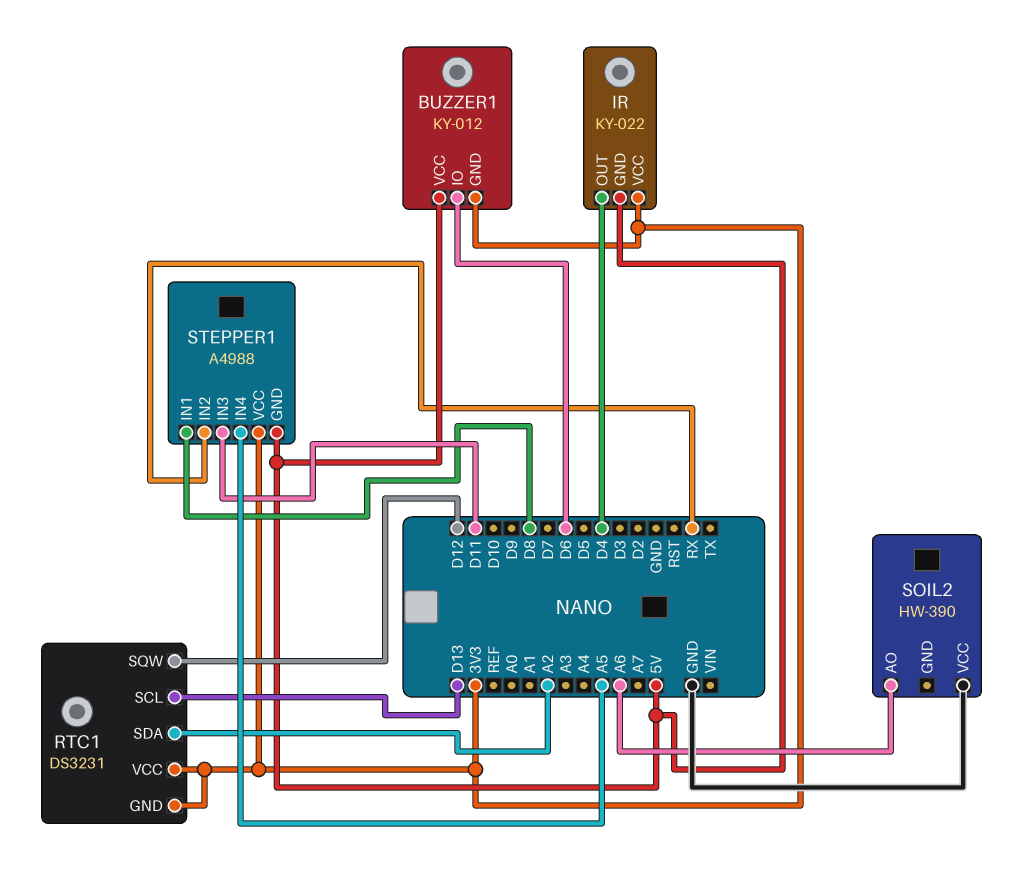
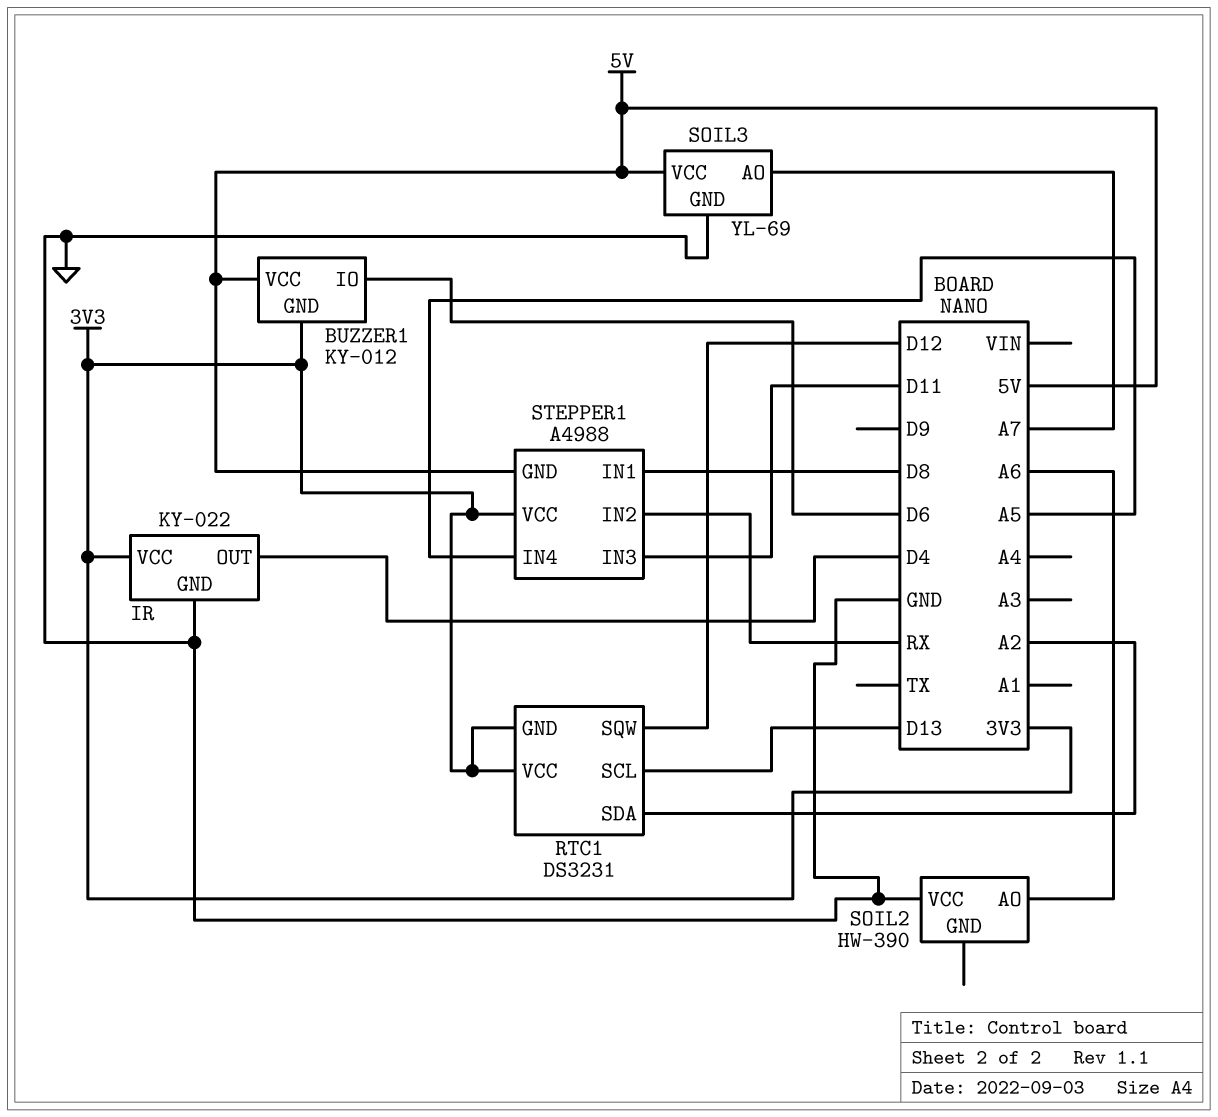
IR pin GND: 5V -> GND
SOIL3: none -> YL-69
SOIL3 pin AO: none -> A7
SOIL3 pin GND: none -> GND
SOIL3 pin VCC: none -> 5V

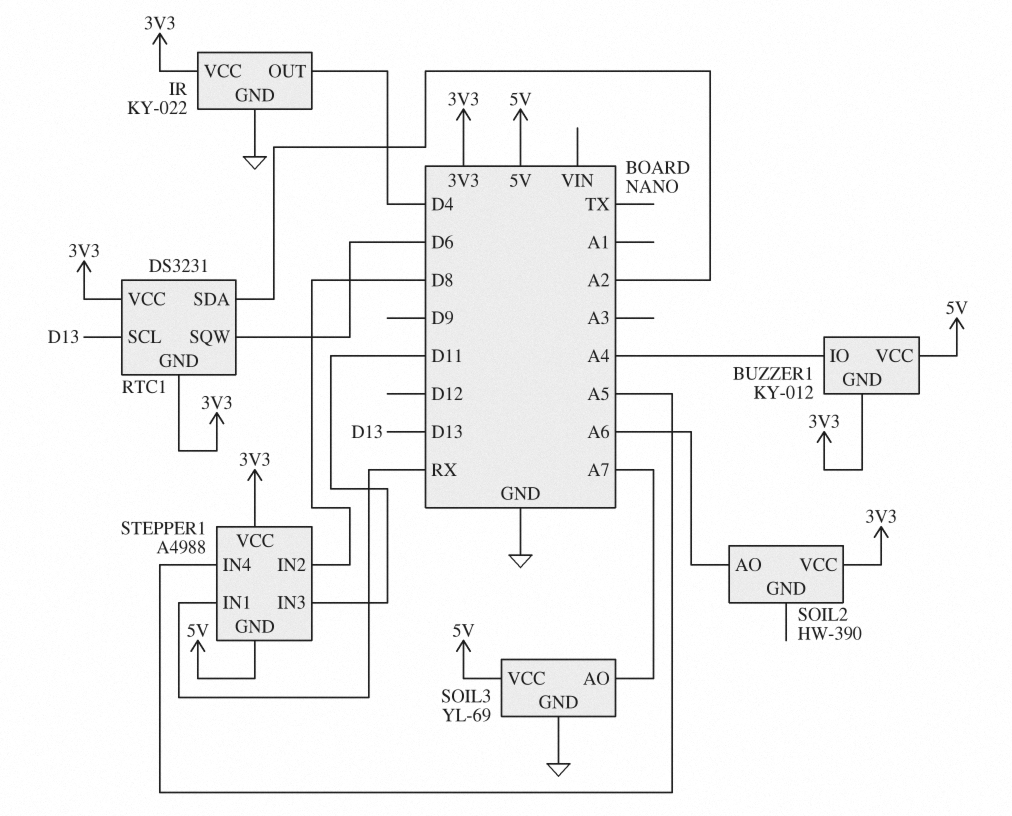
BUZZER1 pin IO: D6 -> A4
RTC1 pin SQW: D12 -> D6
SOIL2 pin VCC: GND -> 3V3
STEPPER1 pin IN1: D8 -> RX
STEPPER1 pin IN2: RX -> D8

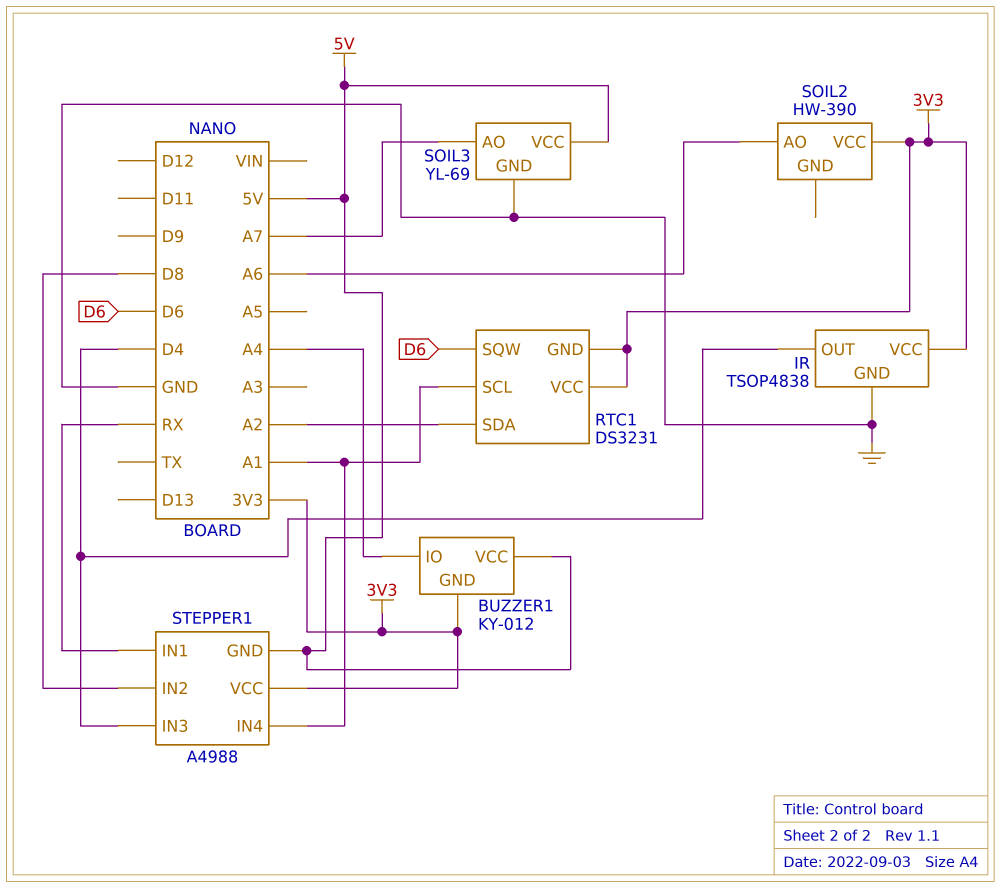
IR: KY-022 -> TSOP4838
RTC1 pin SCL: D13 -> A1
STEPPER1 pin IN3: D11 -> D4
STEPPER1 pin IN4: A5 -> A1

